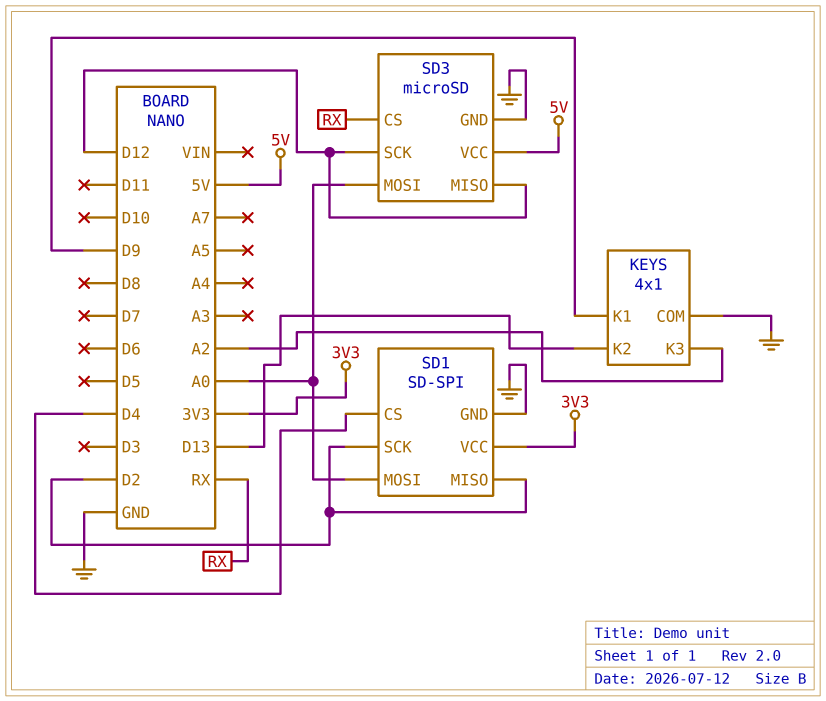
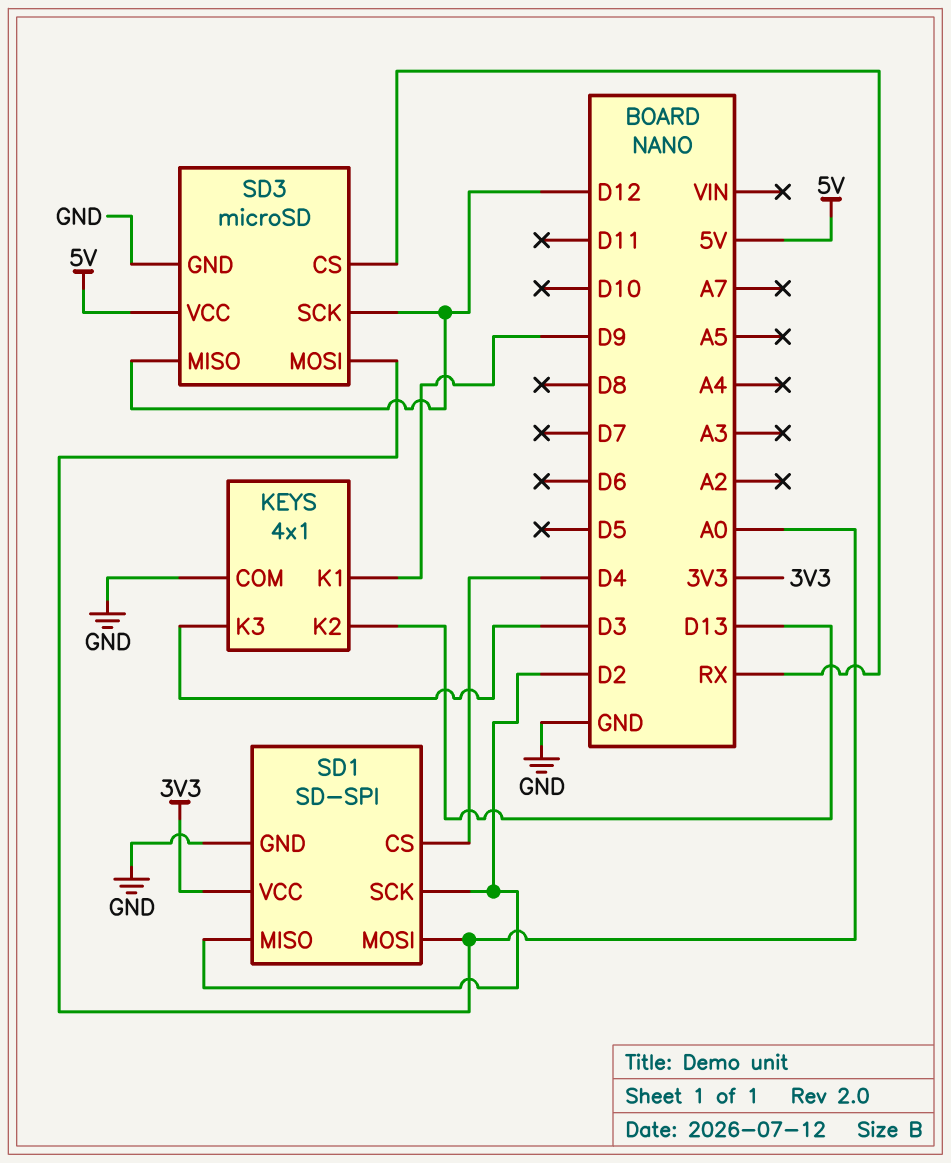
KEYS pin K3: A2 -> D3

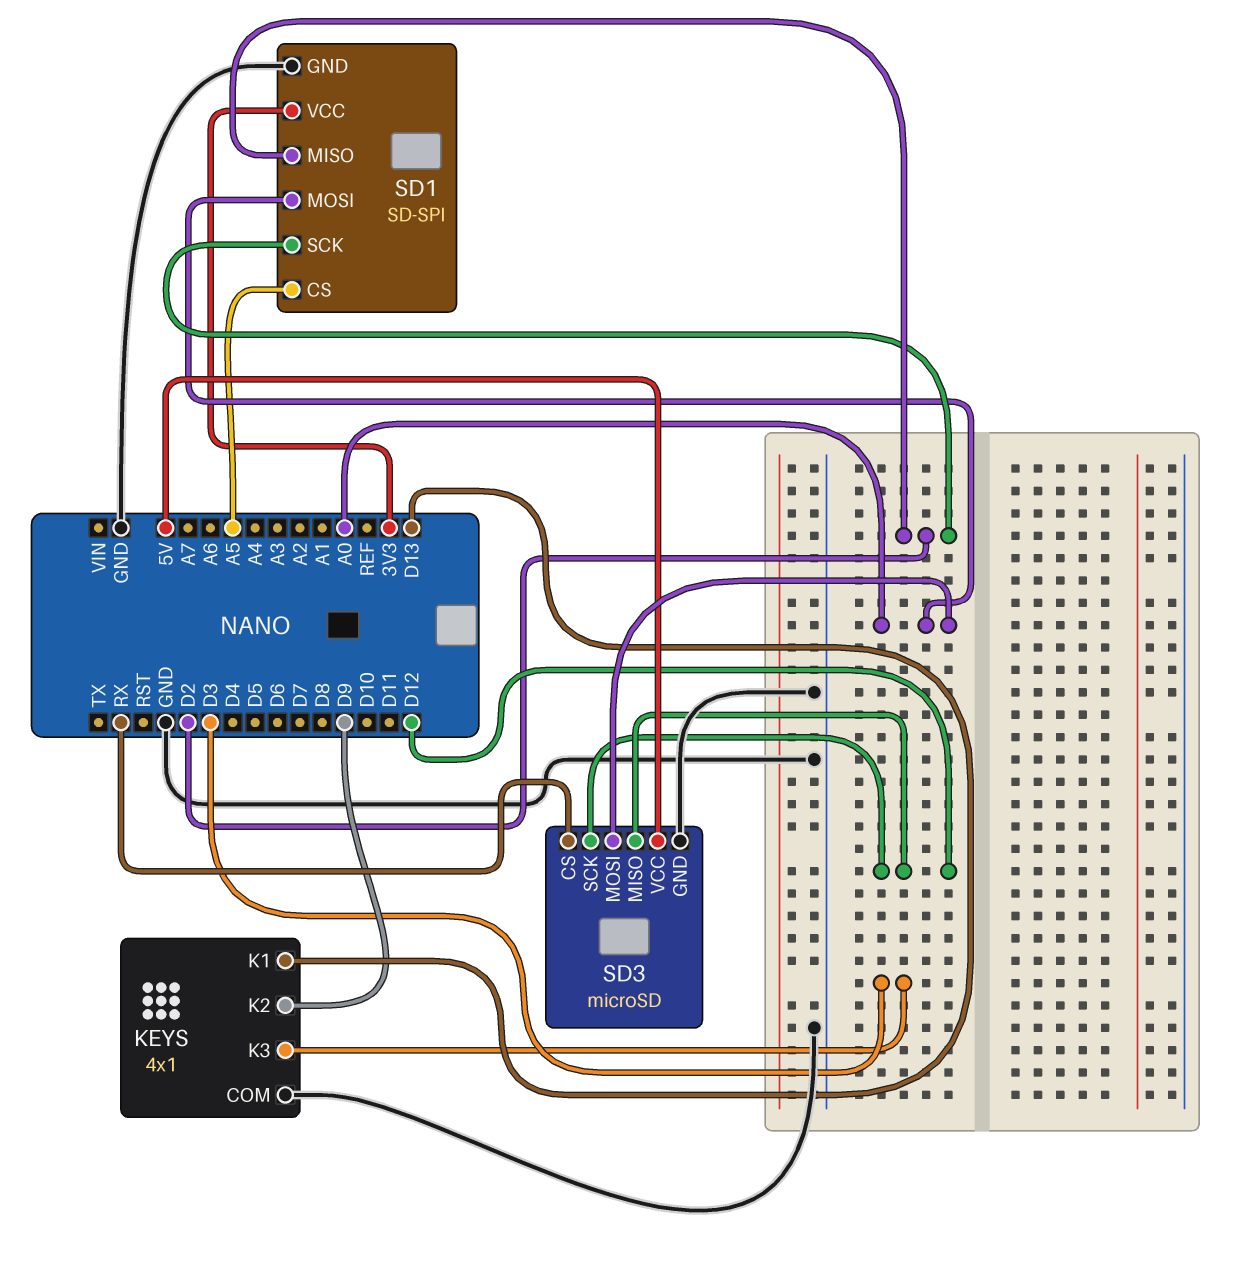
KEYS pin K1: D9 -> D13
KEYS pin K2: D13 -> D9
SD1 pin CS: D4 -> A5

